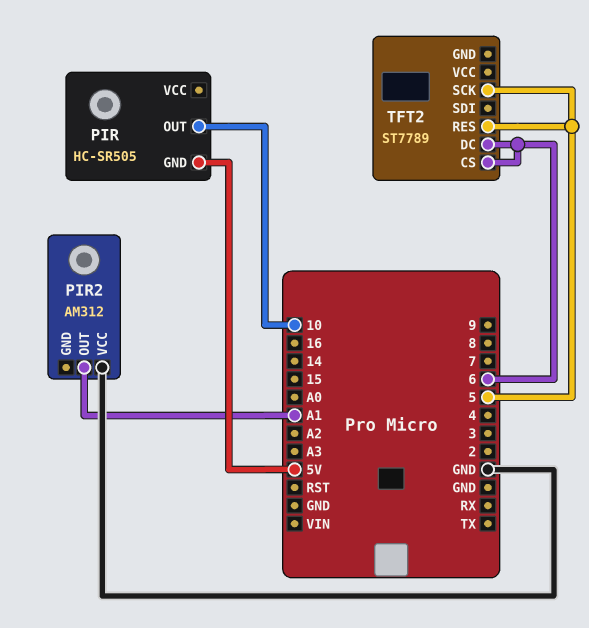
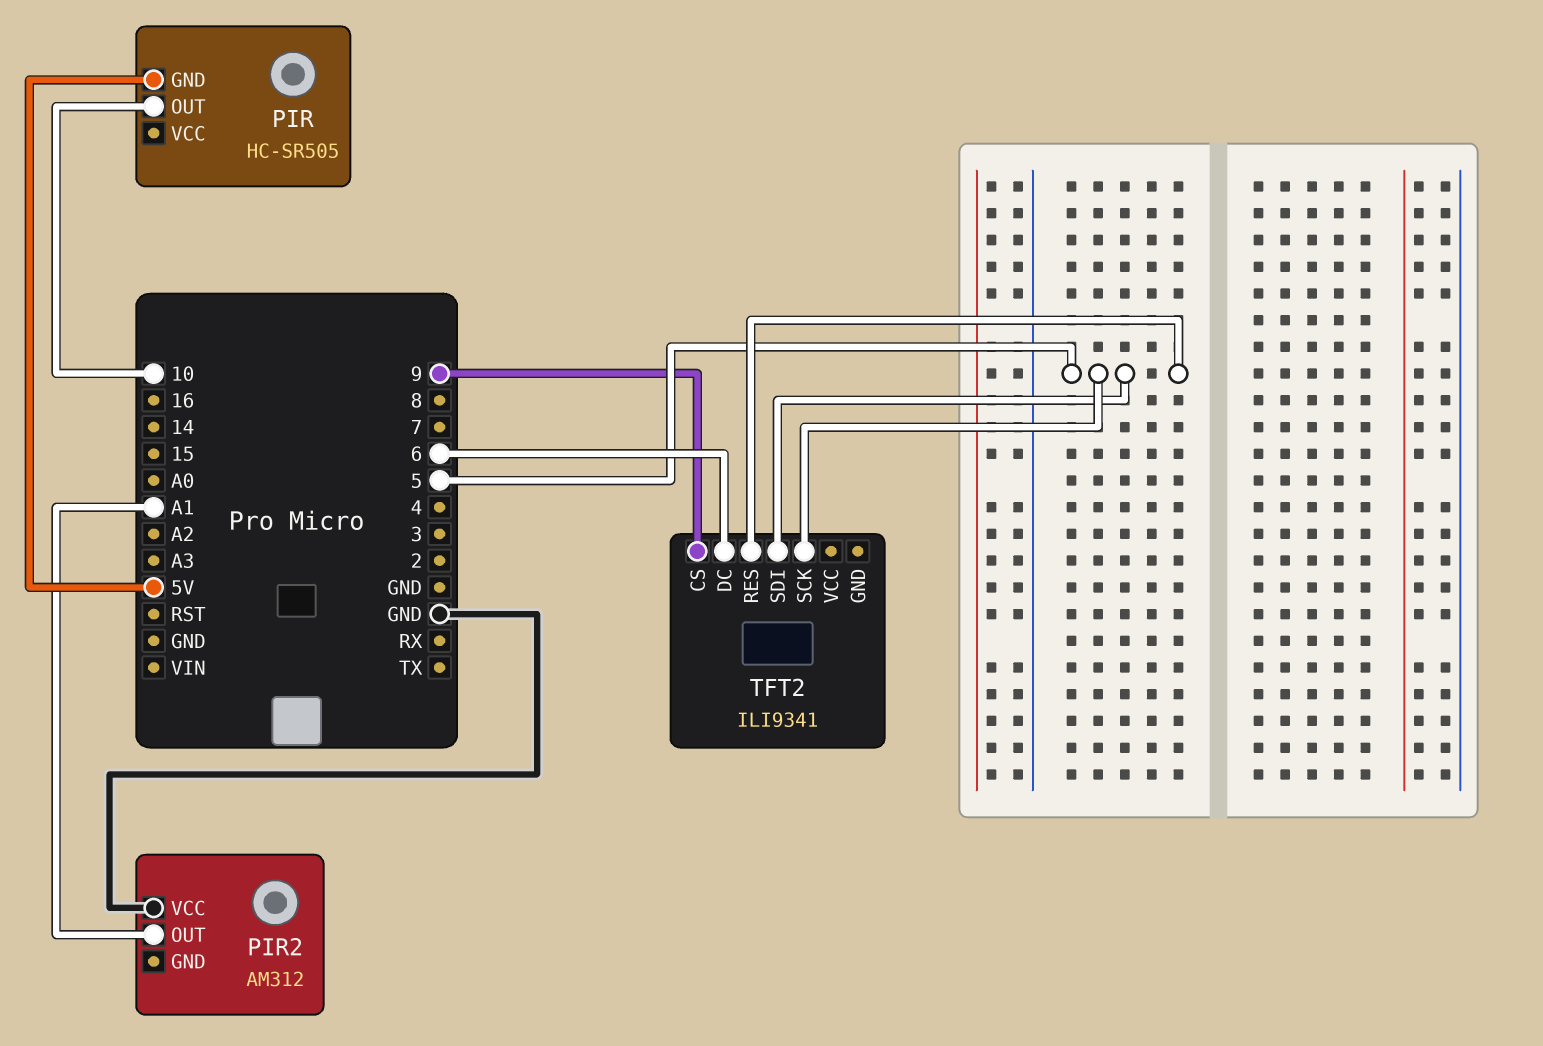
TFT2: ST7789 -> ILI9341
TFT2 pin CS: 6 -> 9
TFT2 pin SDI: none -> 5

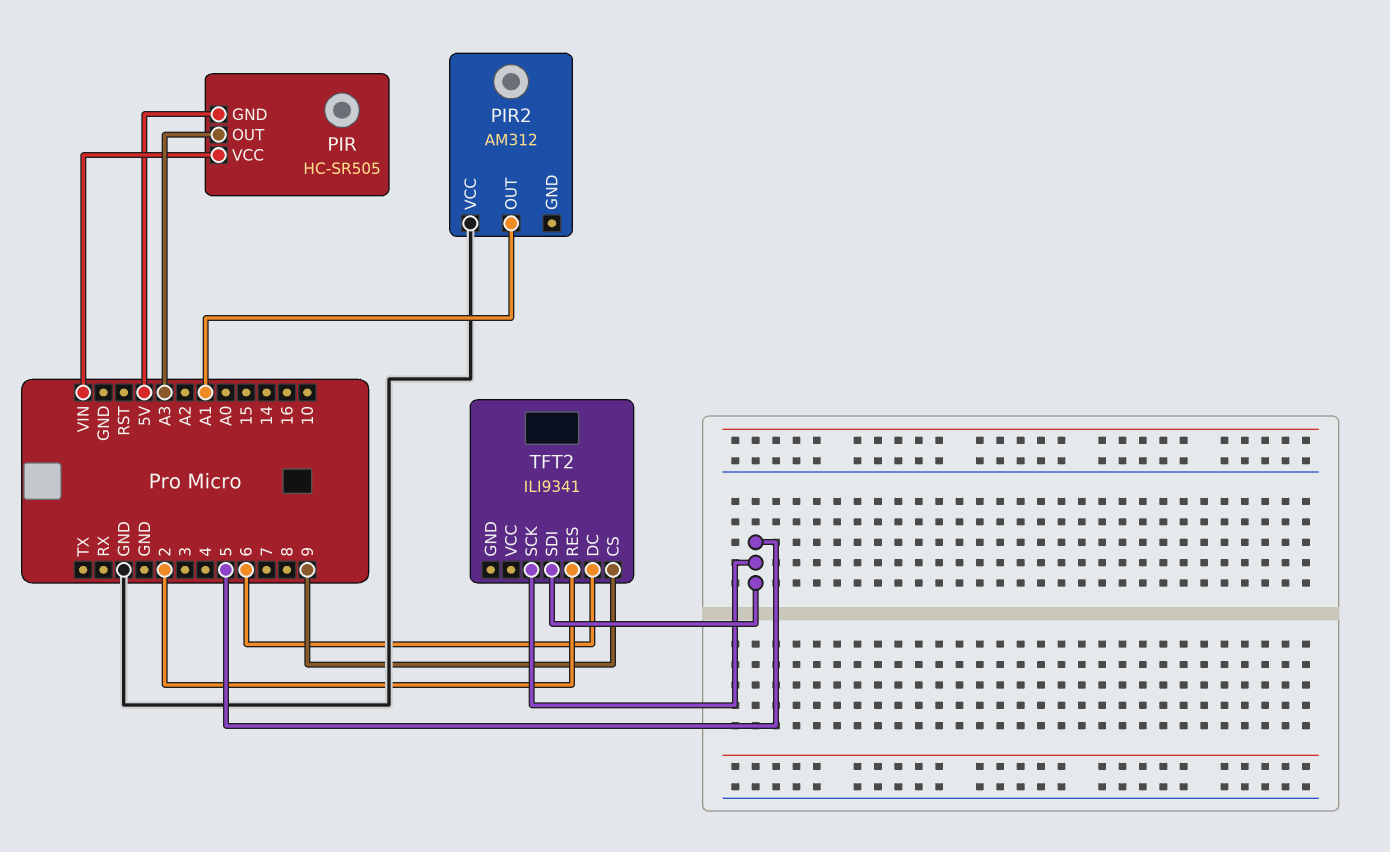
PIR pin OUT: 10 -> A3
PIR pin VCC: none -> VIN
TFT2 pin RES: 5 -> 2

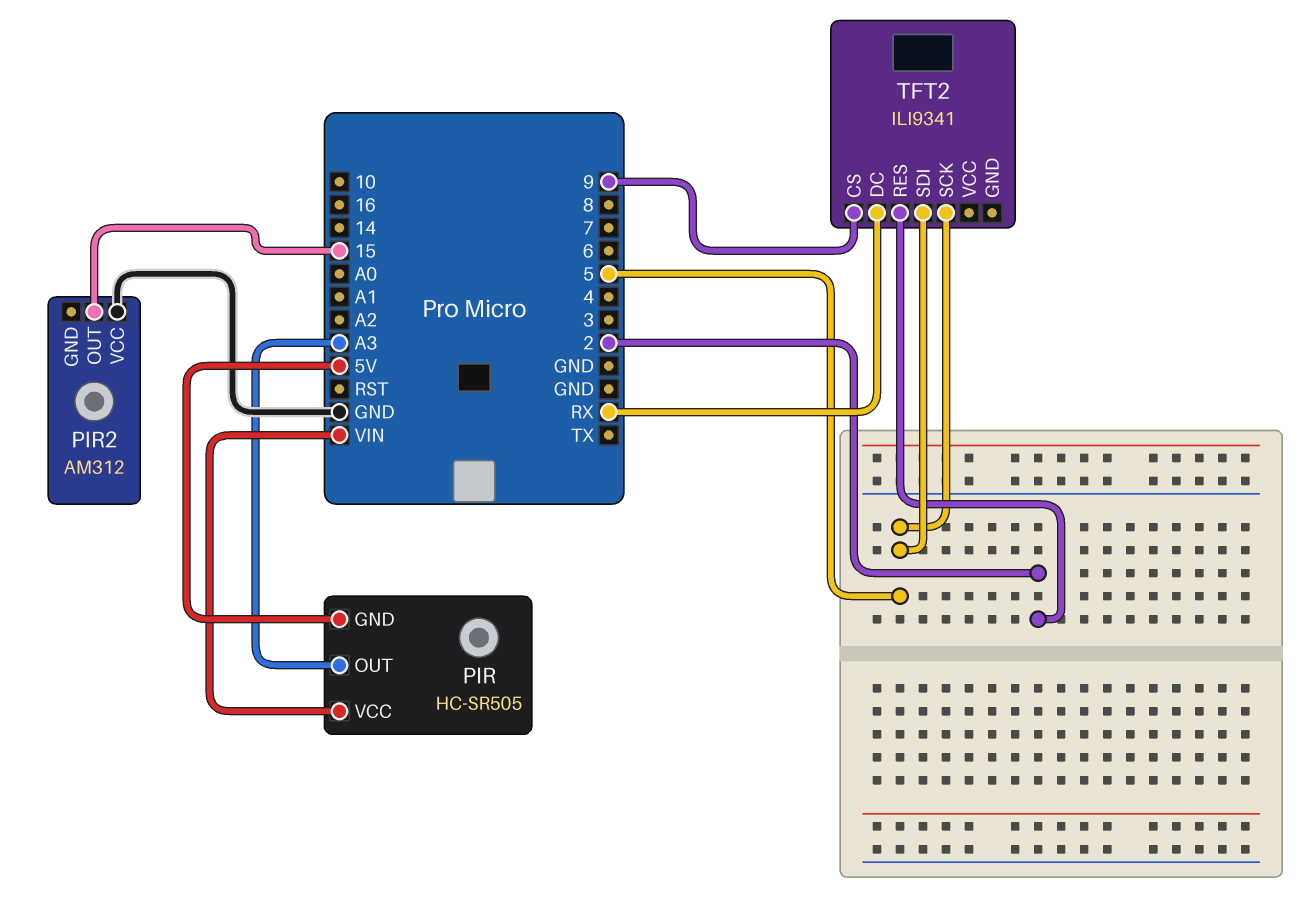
PIR2 pin OUT: A1 -> 15
TFT2 pin DC: 6 -> RX

